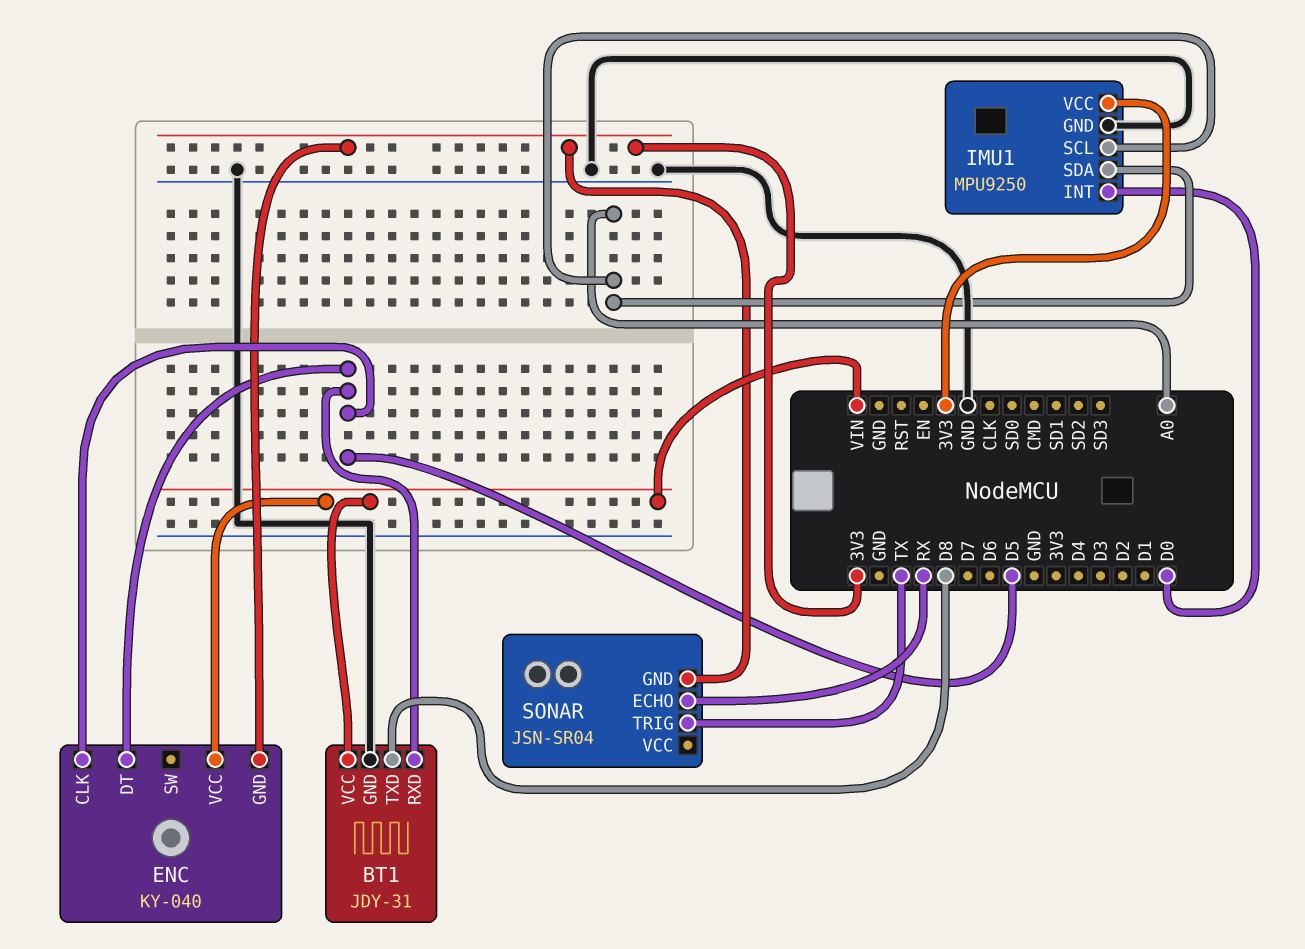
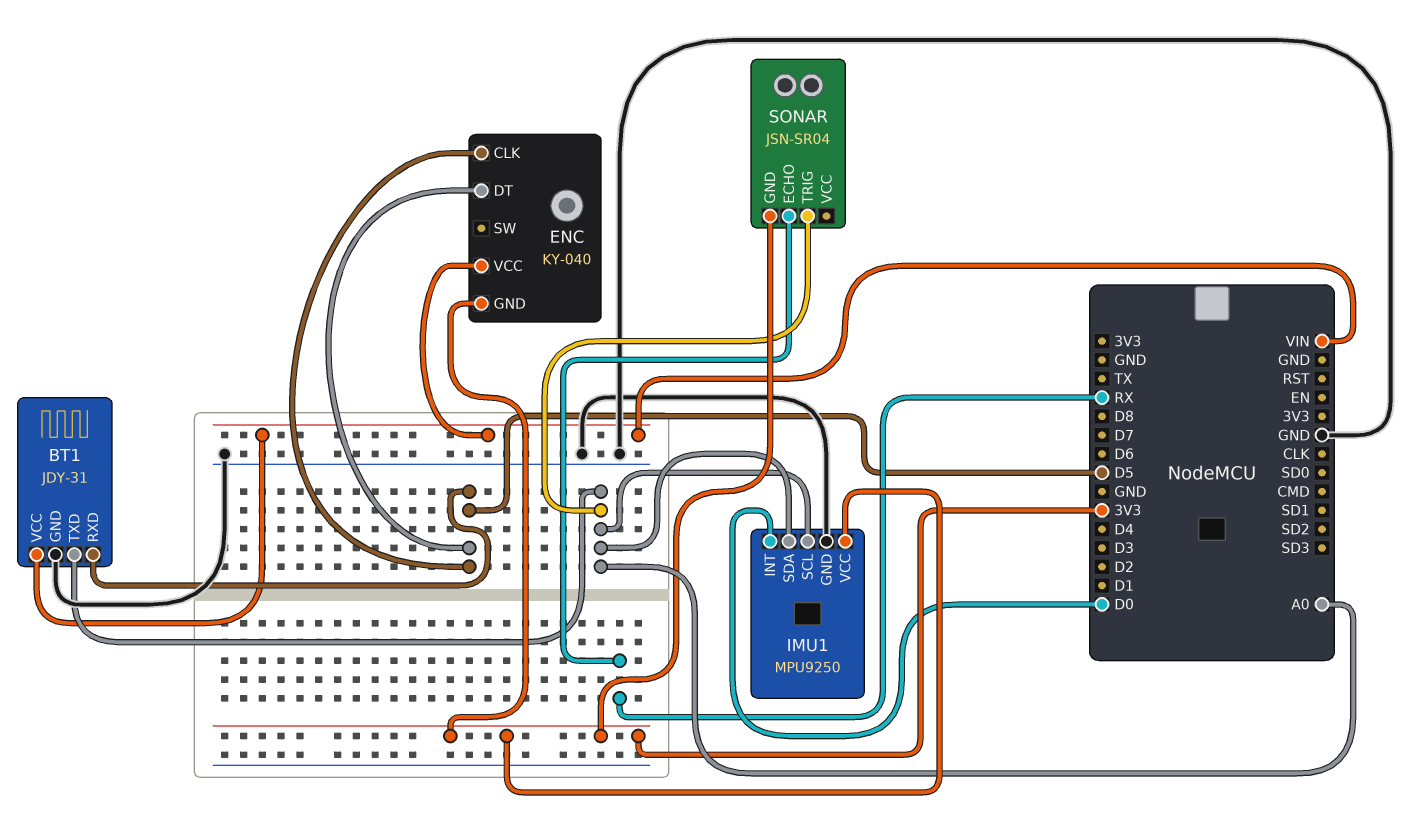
BT1 pin TXD: D8 -> A0
SONAR pin TRIG: TX -> A0

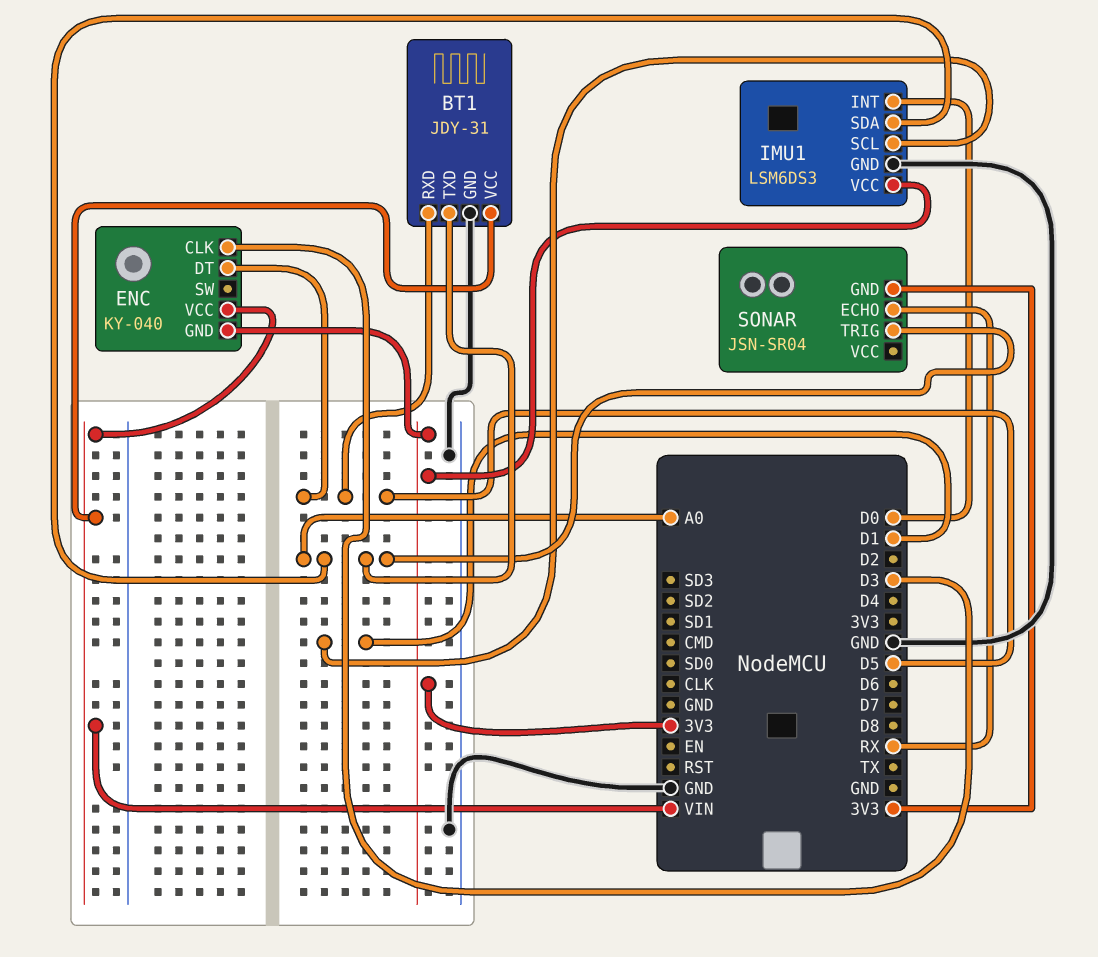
ENC pin CLK: D5 -> D3
IMU1: MPU9250 -> LSM6DS3
IMU1 pin SCL: A0 -> D1

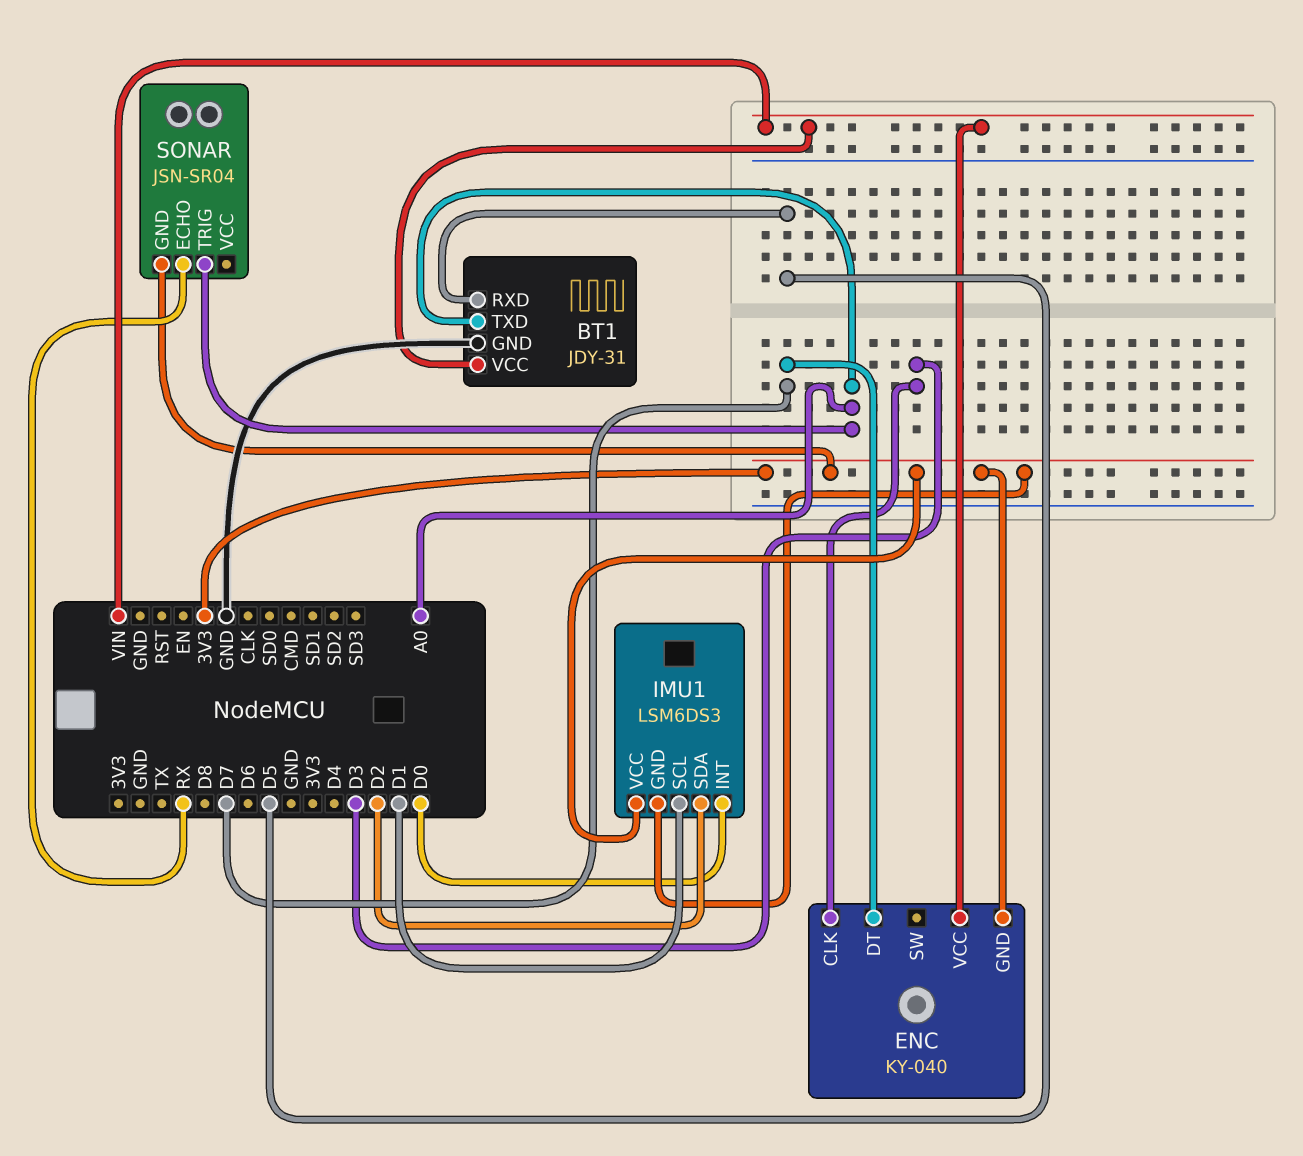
ENC pin DT: D5 -> D7
IMU1 pin GND: GND -> 3V3
IMU1 pin SDA: A0 -> D2

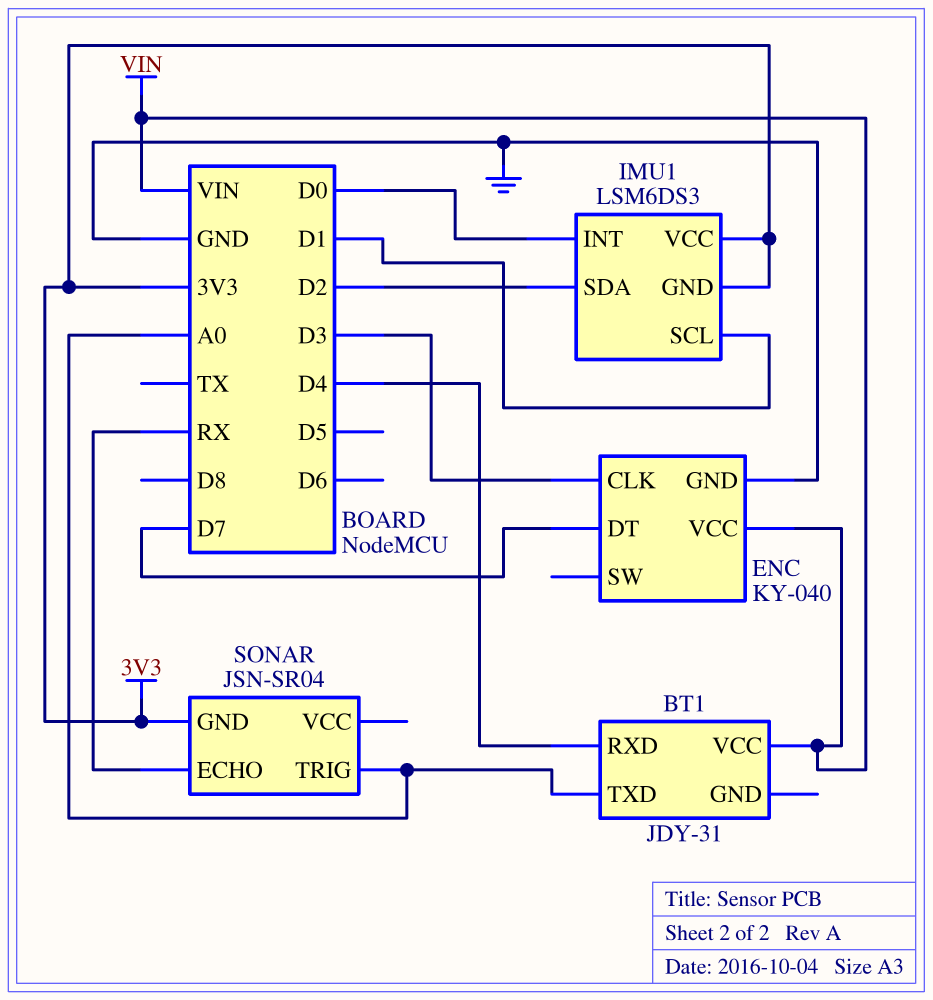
BT1 pin GND: GND -> none
BT1 pin RXD: D5 -> D4
ENC pin GND: 3V3 -> GND

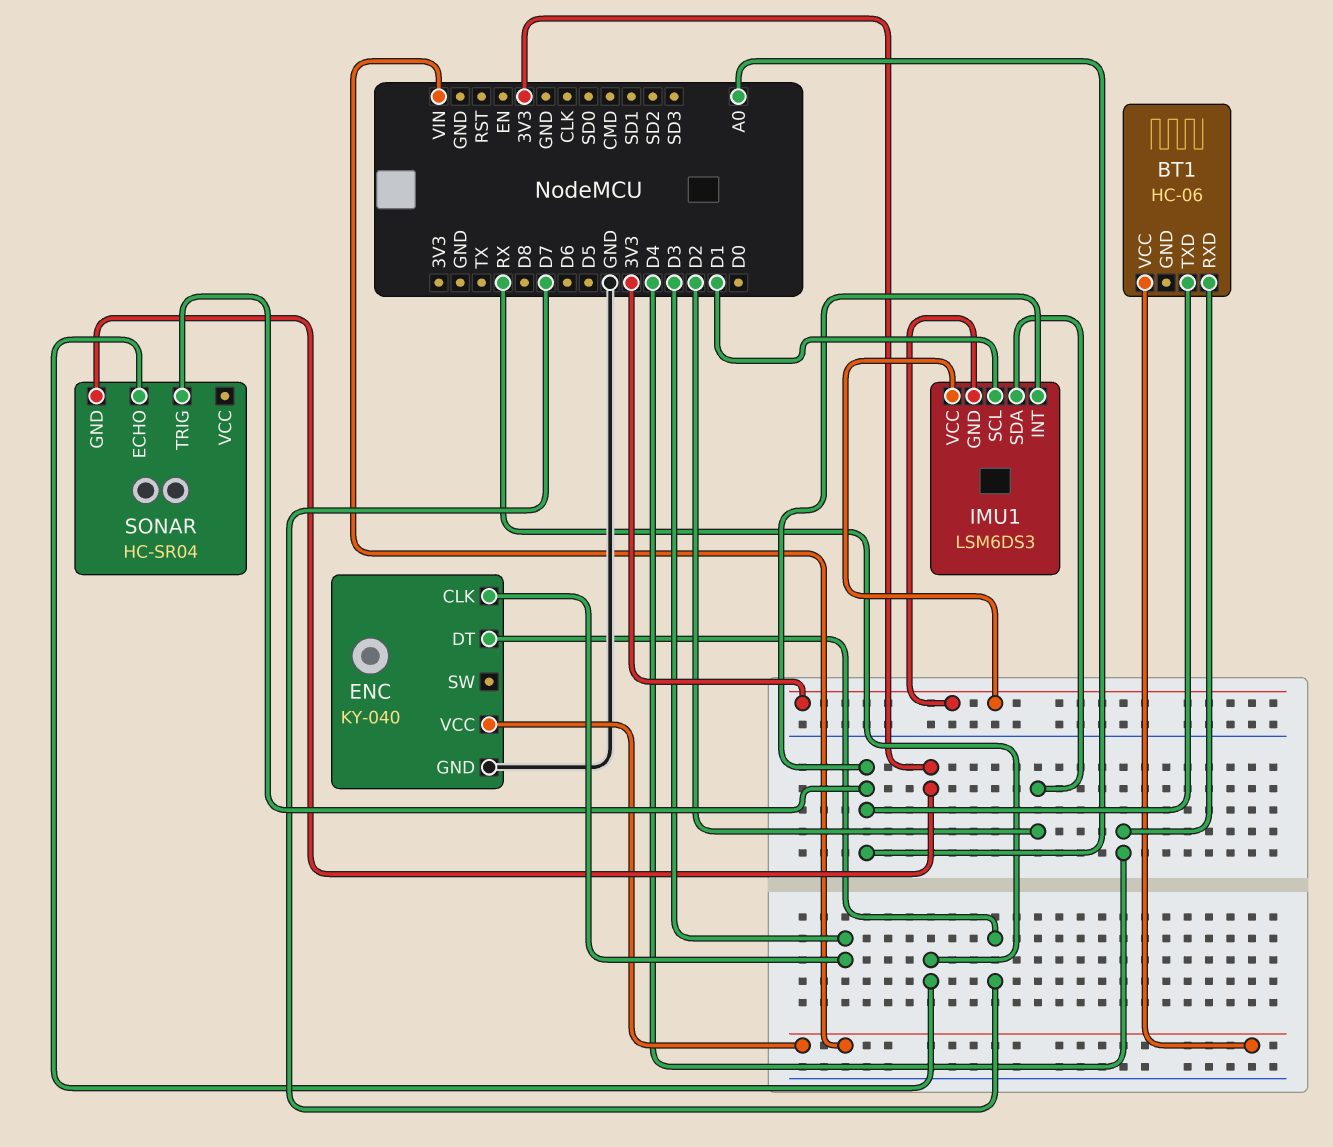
BT1: JDY-31 -> HC-06
IMU1 pin INT: D0 -> A0
SONAR: JSN-SR04 -> HC-SR04

